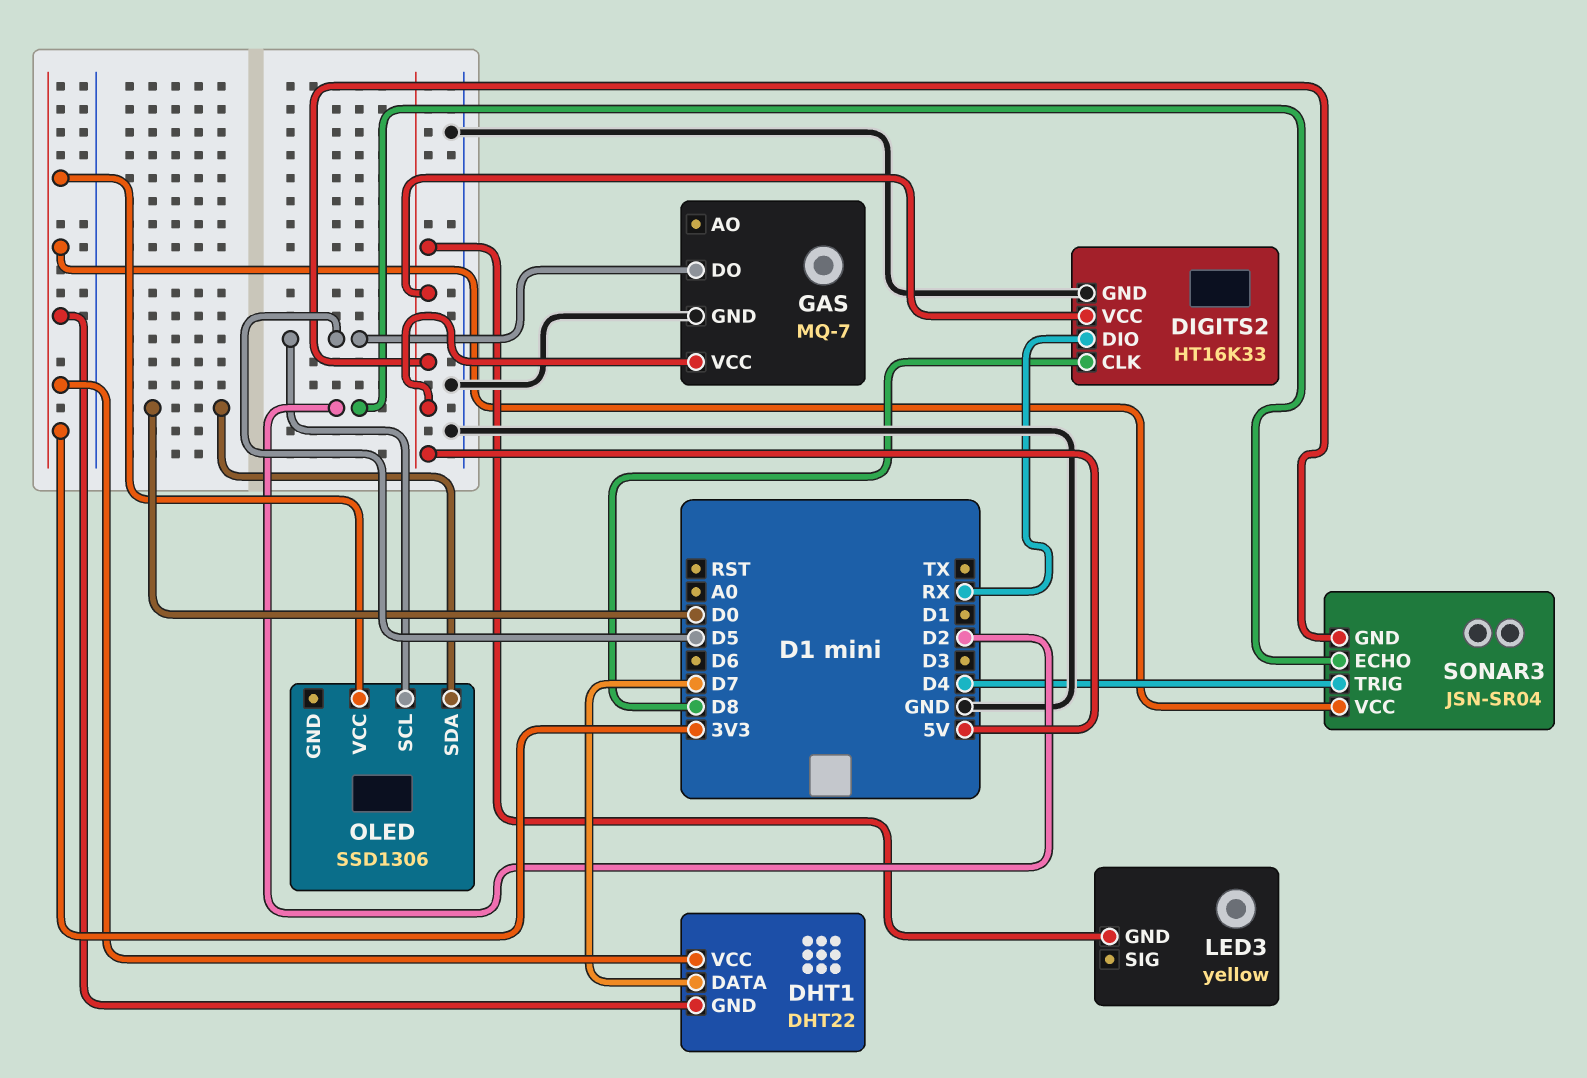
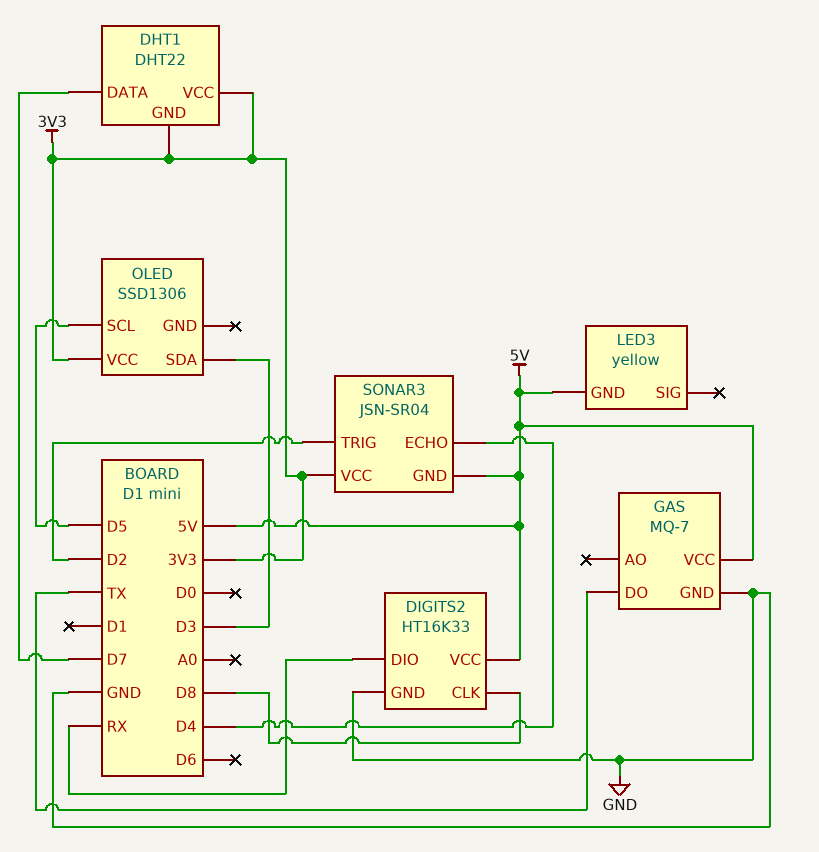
GAS pin DO: D5 -> TX
OLED pin SDA: D0 -> D3
SONAR3 pin ECHO: D2 -> D4
SONAR3 pin TRIG: D4 -> D2

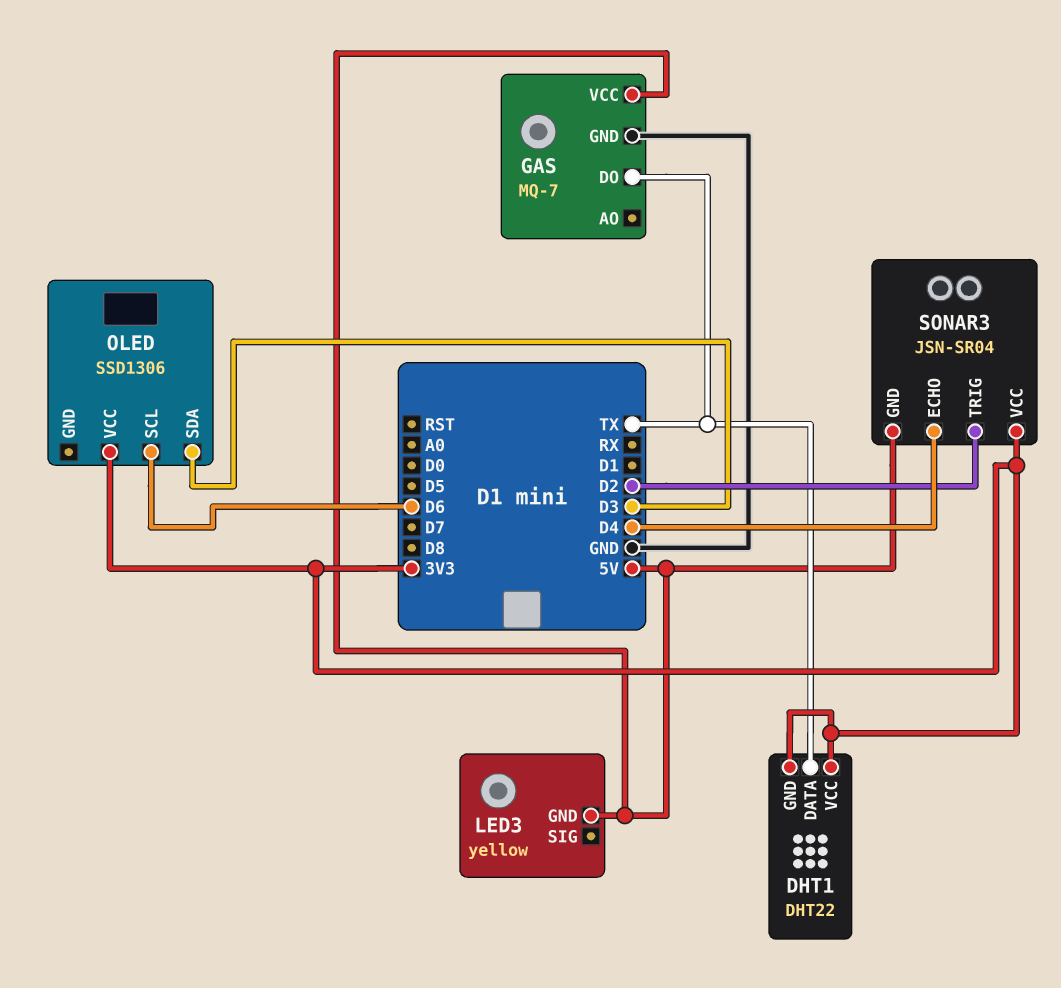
DHT1 pin DATA: D7 -> TX
DIGITS2: HT16K33 -> none
DIGITS2 pin CLK: D8 -> none
DIGITS2 pin DIO: RX -> none
DIGITS2 pin GND: GND -> none
DIGITS2 pin VCC: 5V -> none
OLED pin SCL: D5 -> D6

